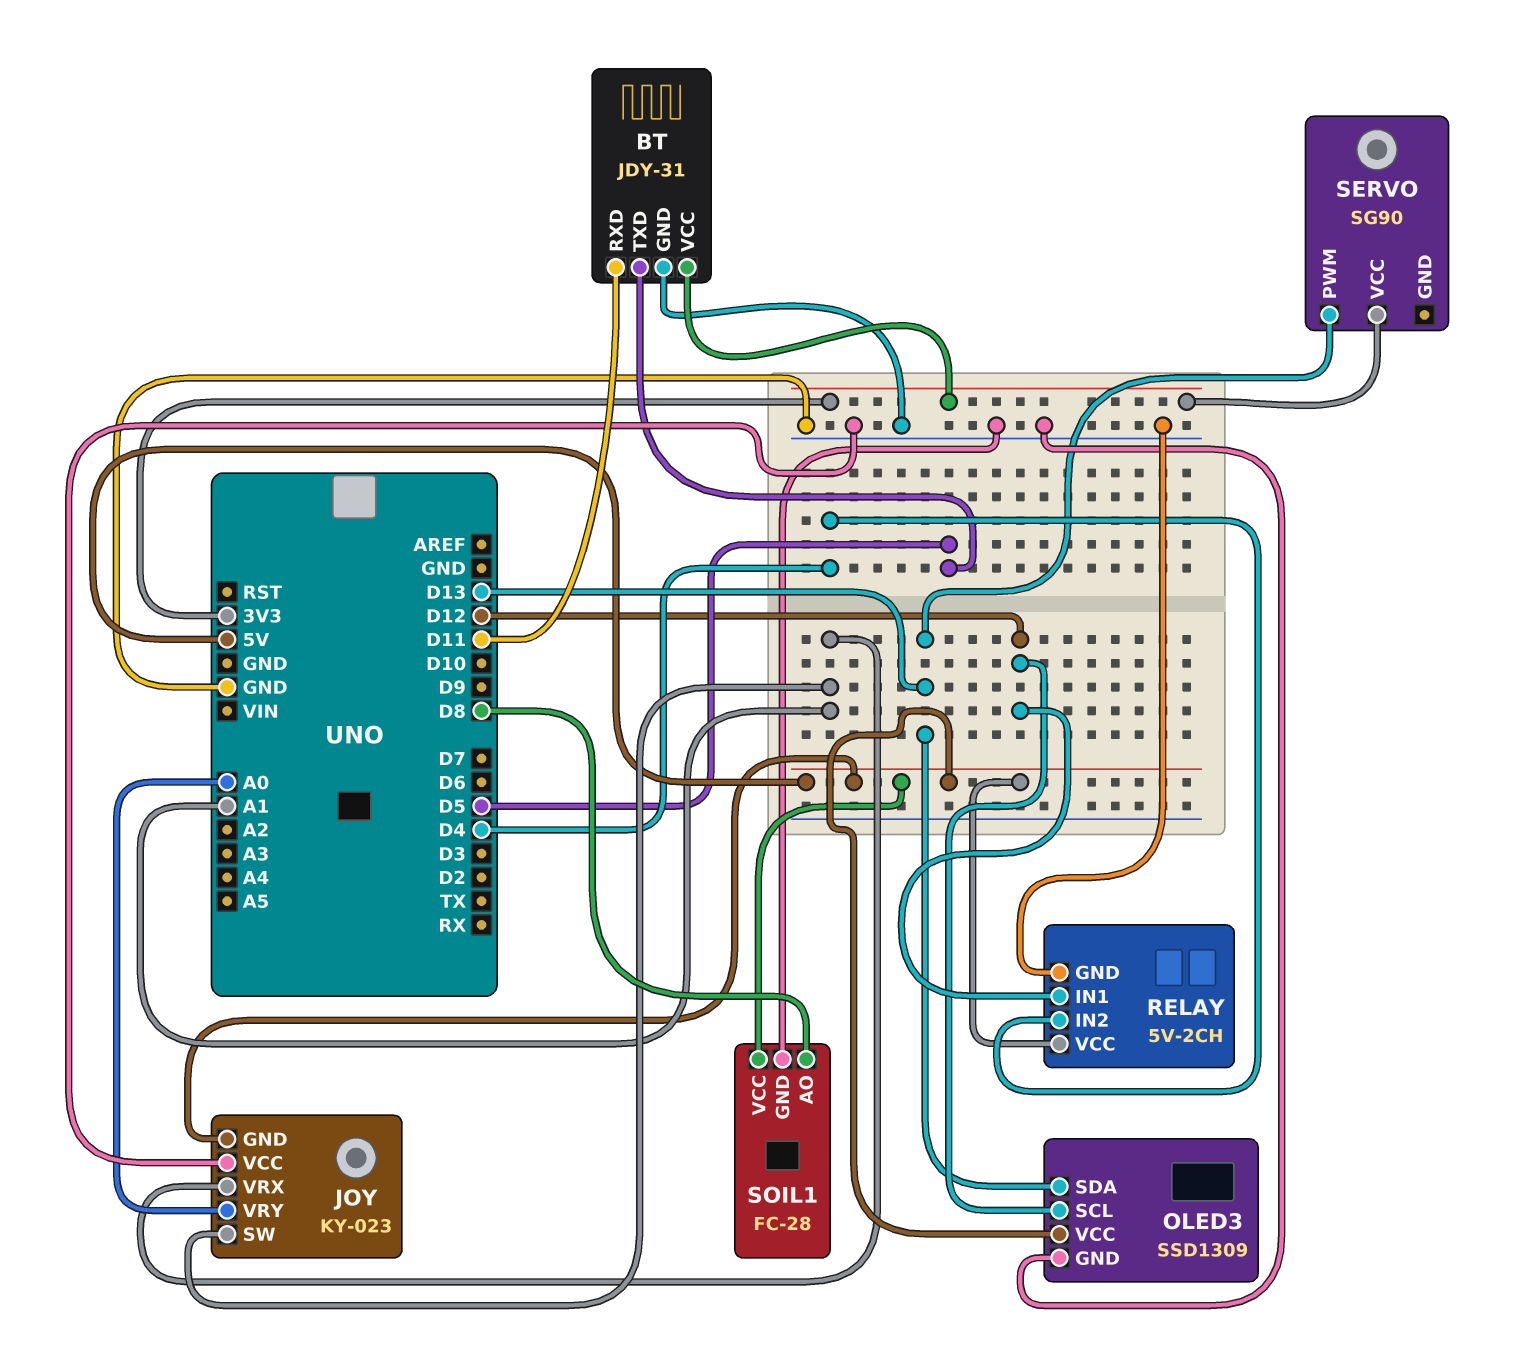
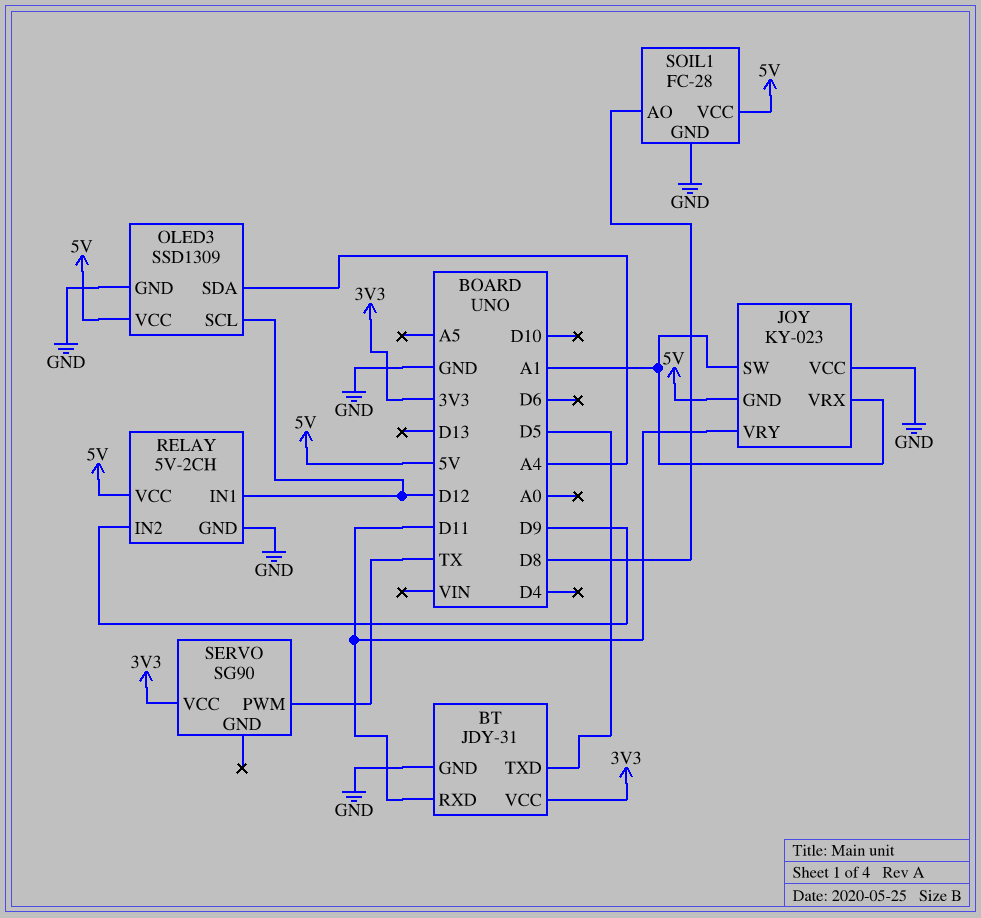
JOY pin VRY: A0 -> D11
OLED3 pin SDA: D13 -> A4
RELAY pin IN2: D4 -> D9
SERVO pin PWM: D13 -> TX

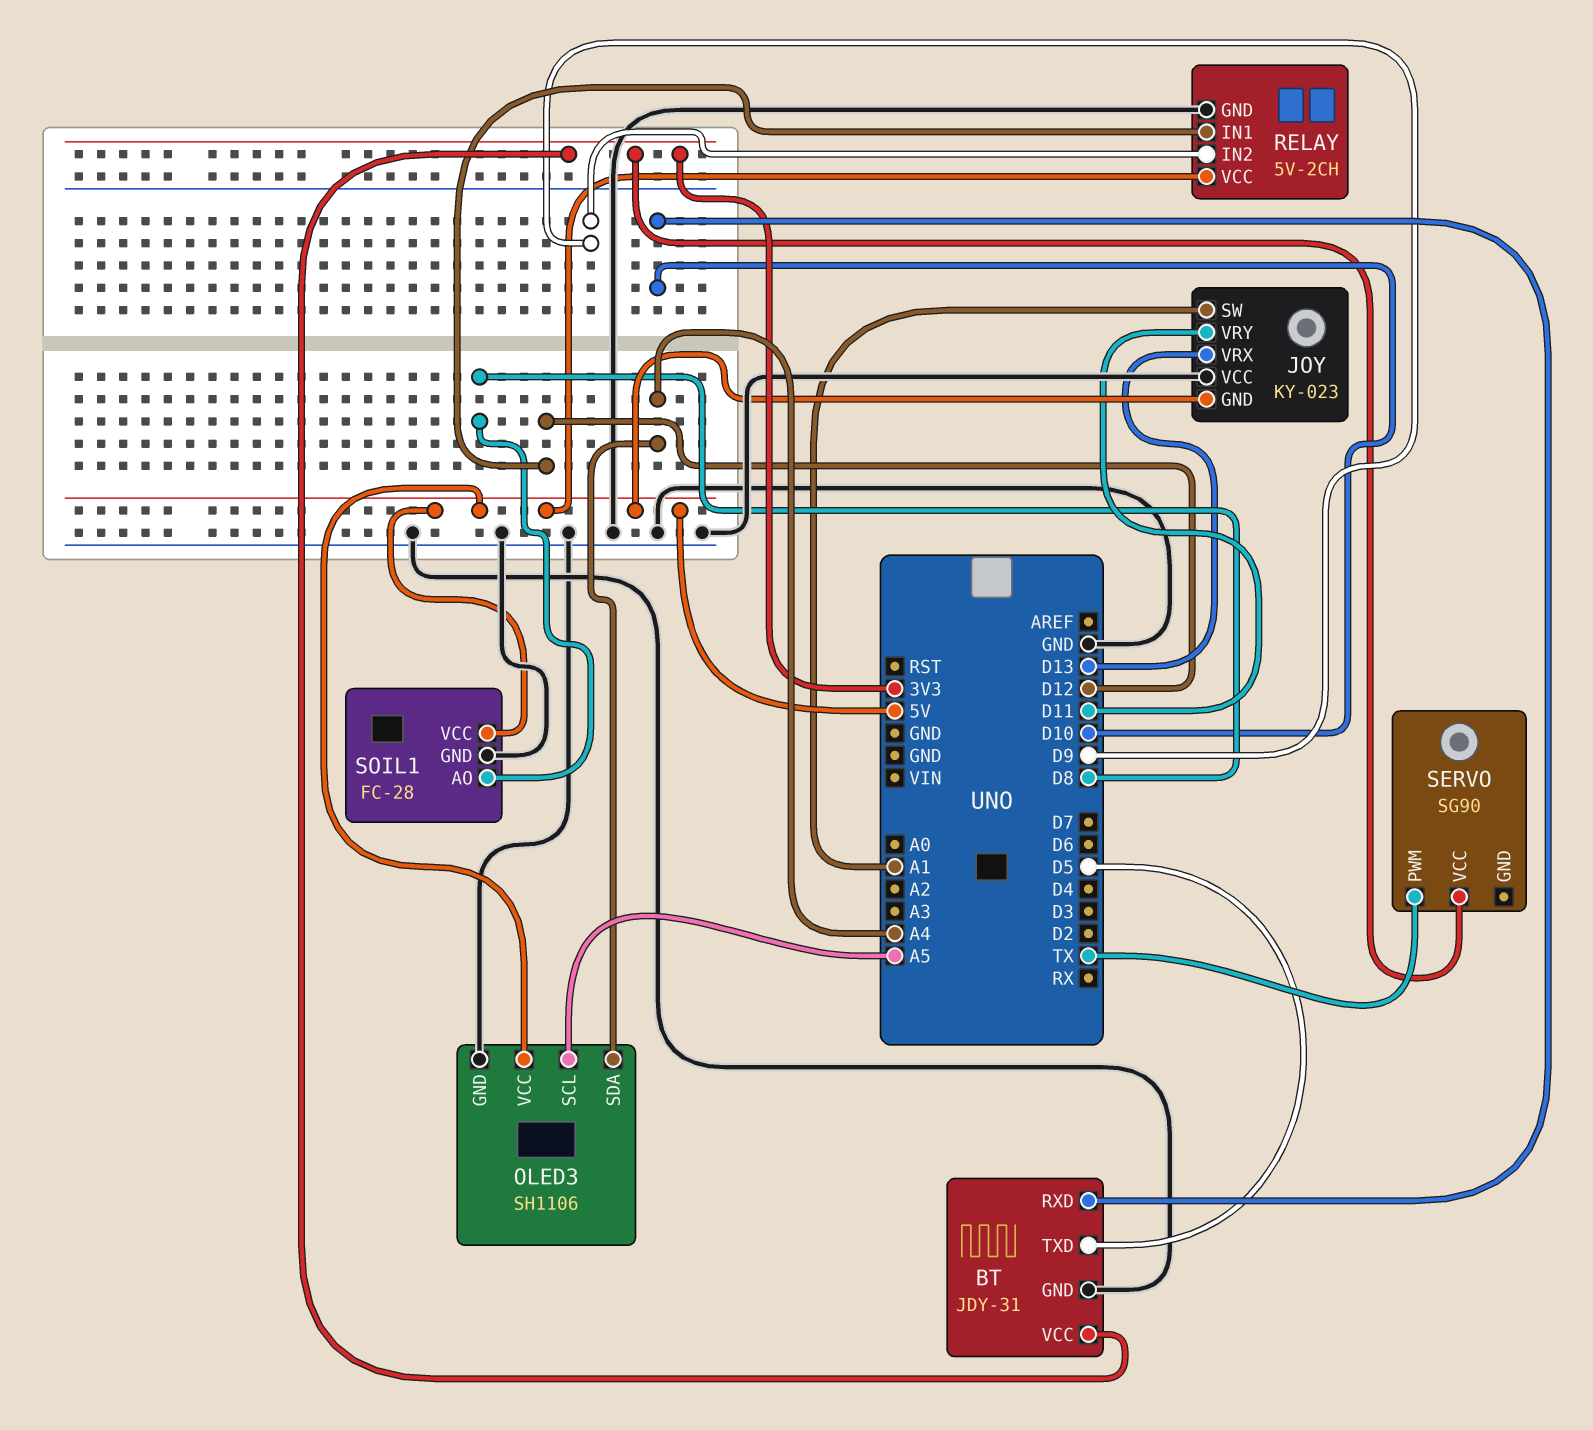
BT pin RXD: D11 -> D10
JOY pin VRX: A1 -> D13
OLED3: SSD1309 -> SH1106
OLED3 pin SCL: D12 -> A5

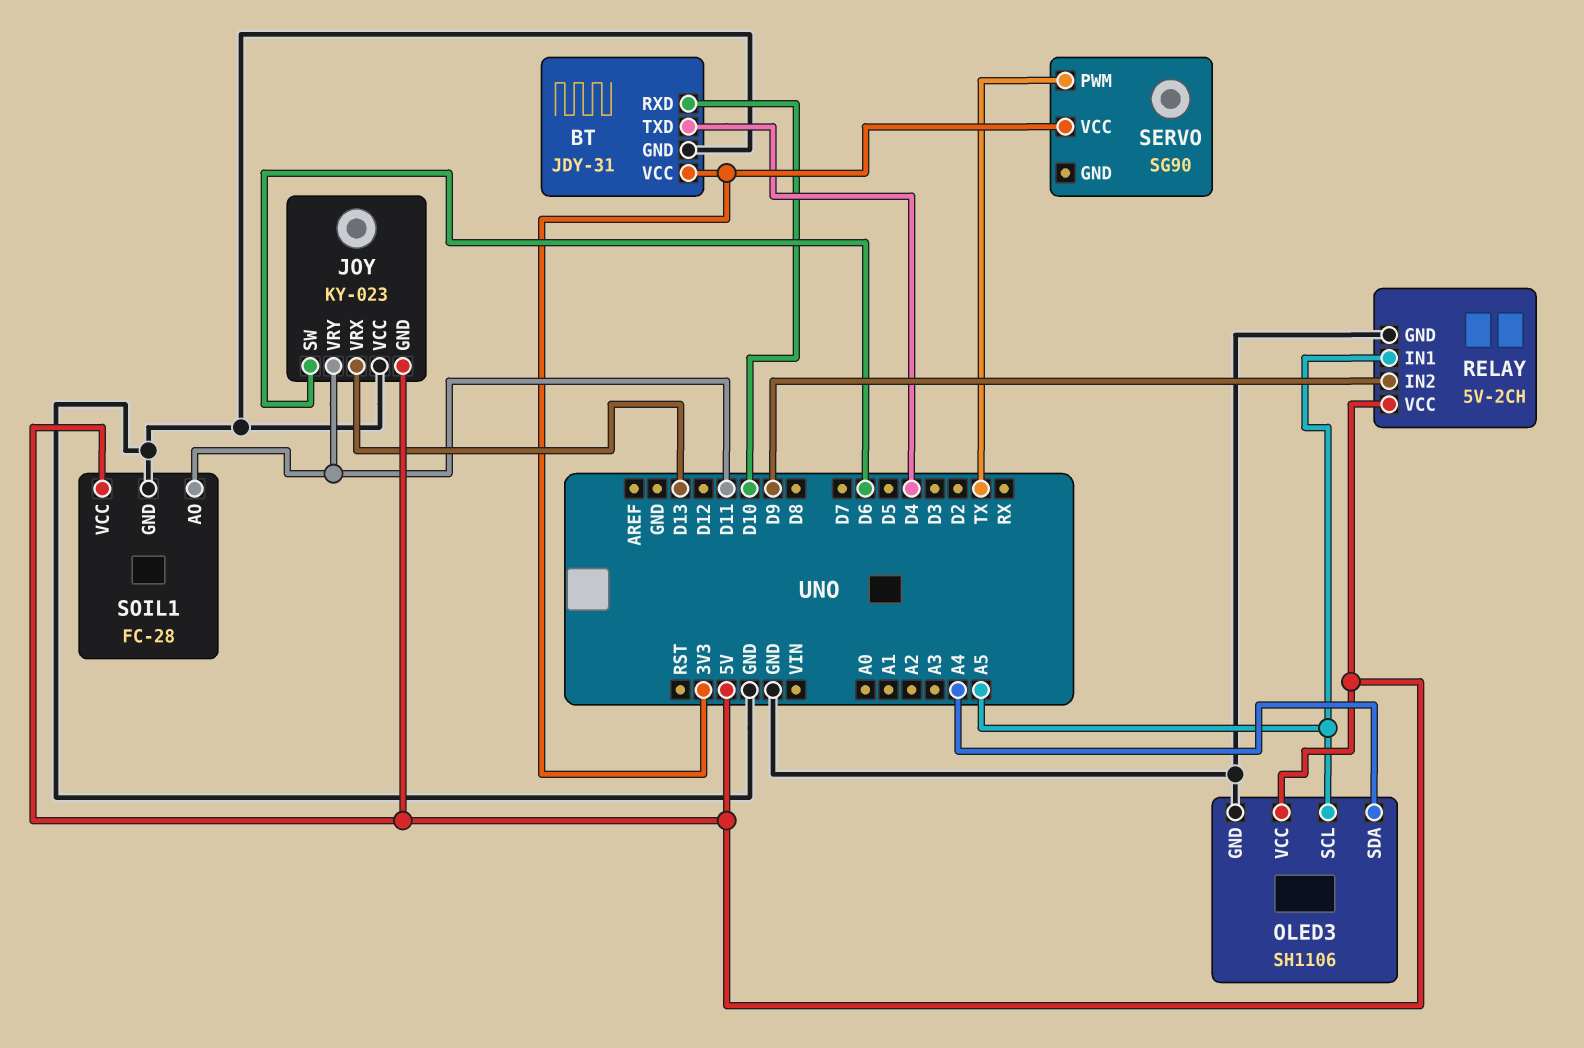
BT pin TXD: D5 -> D4
JOY pin SW: A1 -> D6
RELAY pin IN1: D12 -> A5
SOIL1 pin AO: D8 -> D11

